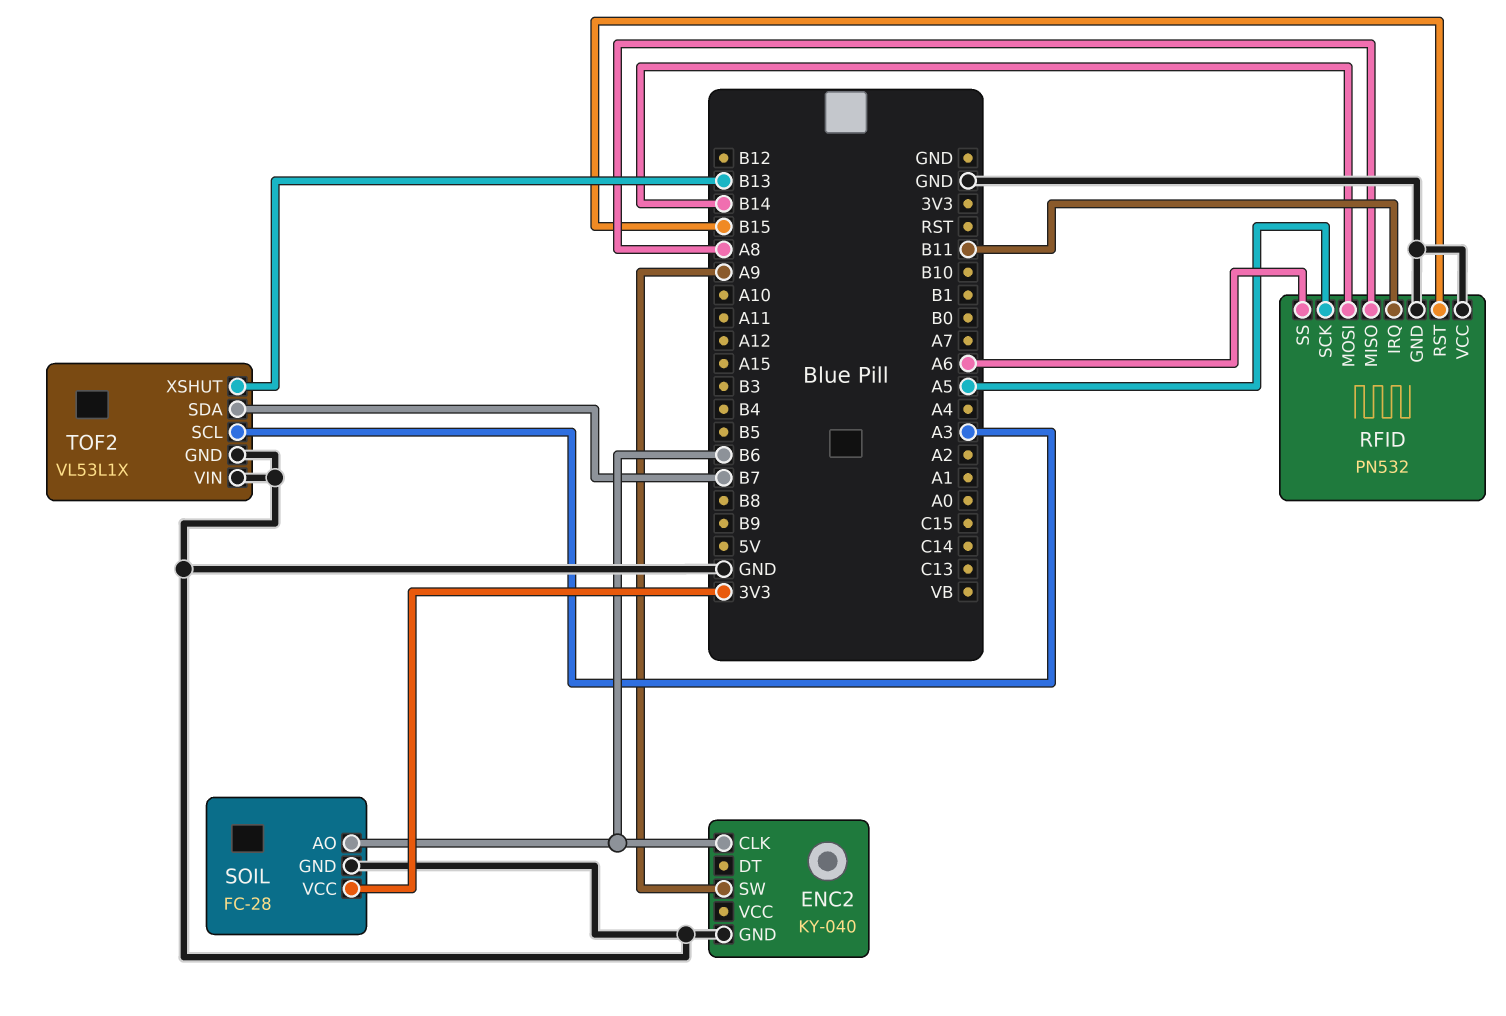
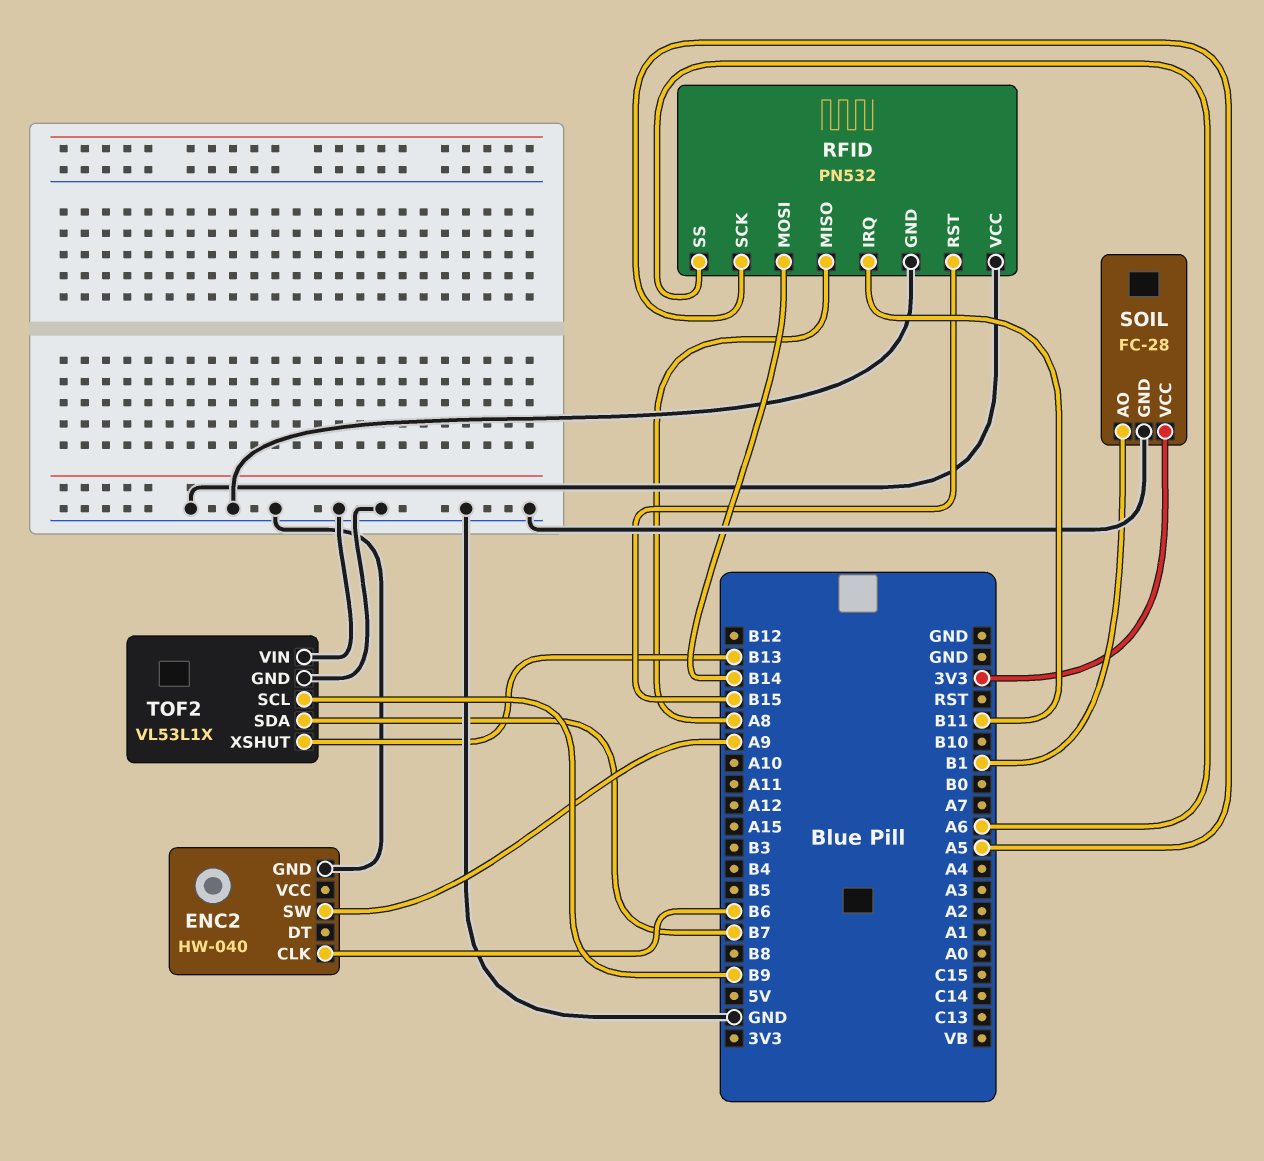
ENC2: KY-040 -> HW-040
SOIL pin AO: B6 -> B1
TOF2 pin SCL: A3 -> B9

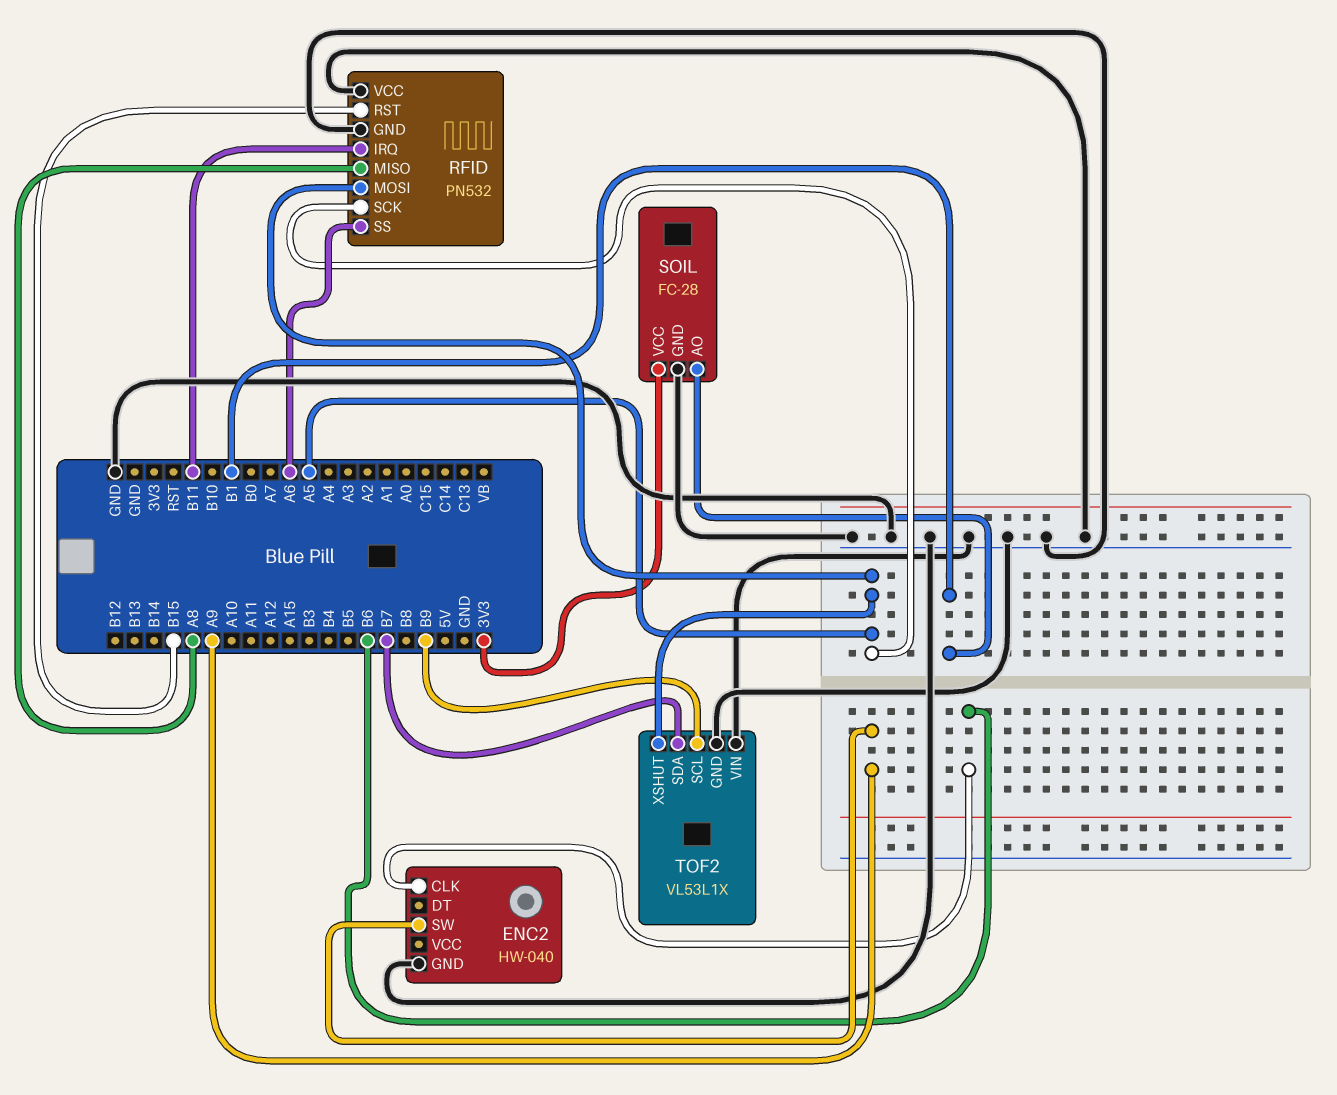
RFID pin MOSI: B14 -> A5
TOF2 pin XSHUT: B13 -> A5

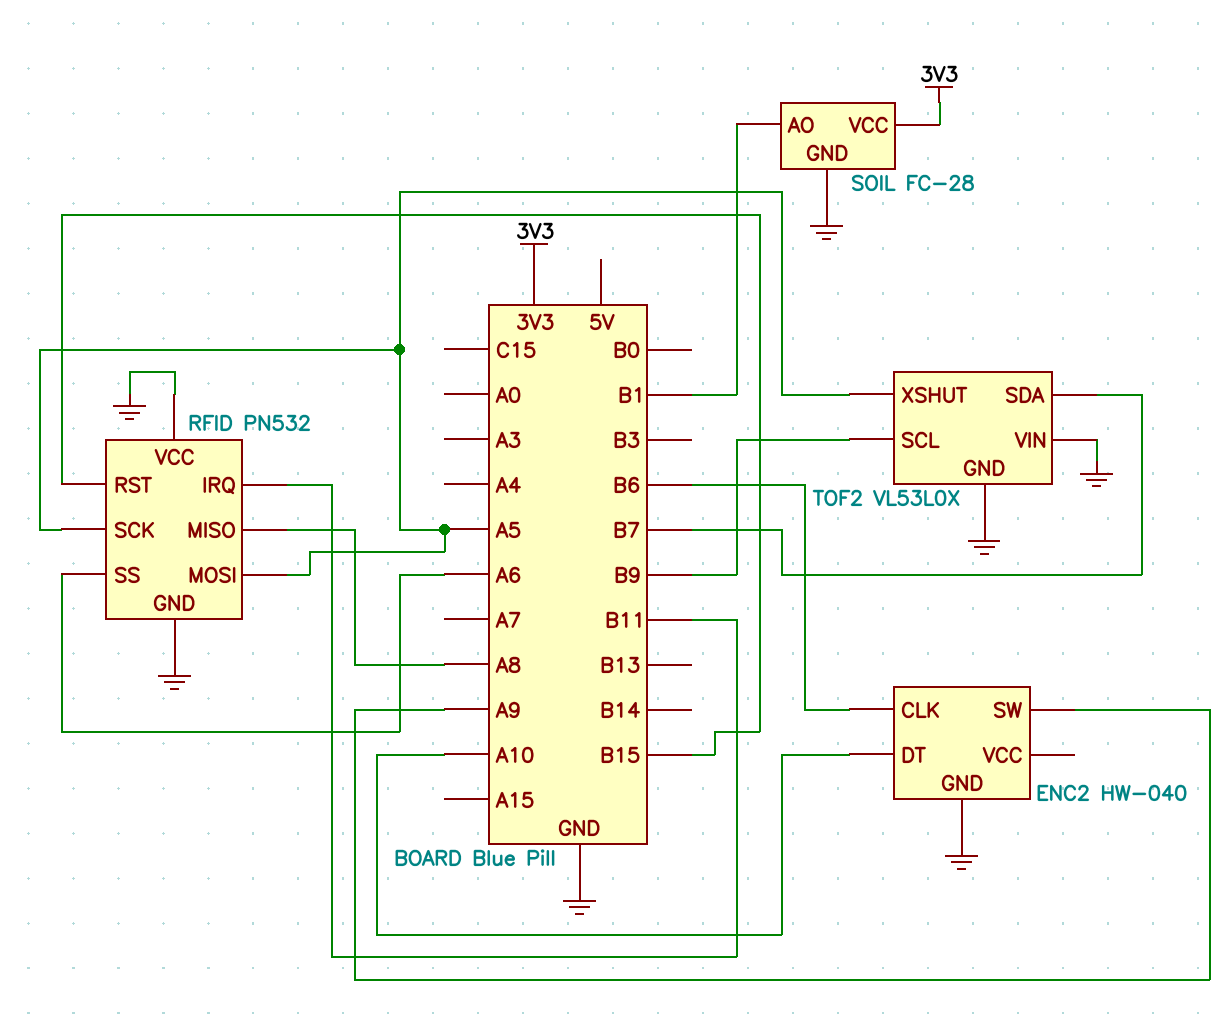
ENC2 pin DT: none -> A10
TOF2: VL53L1X -> VL53L0X

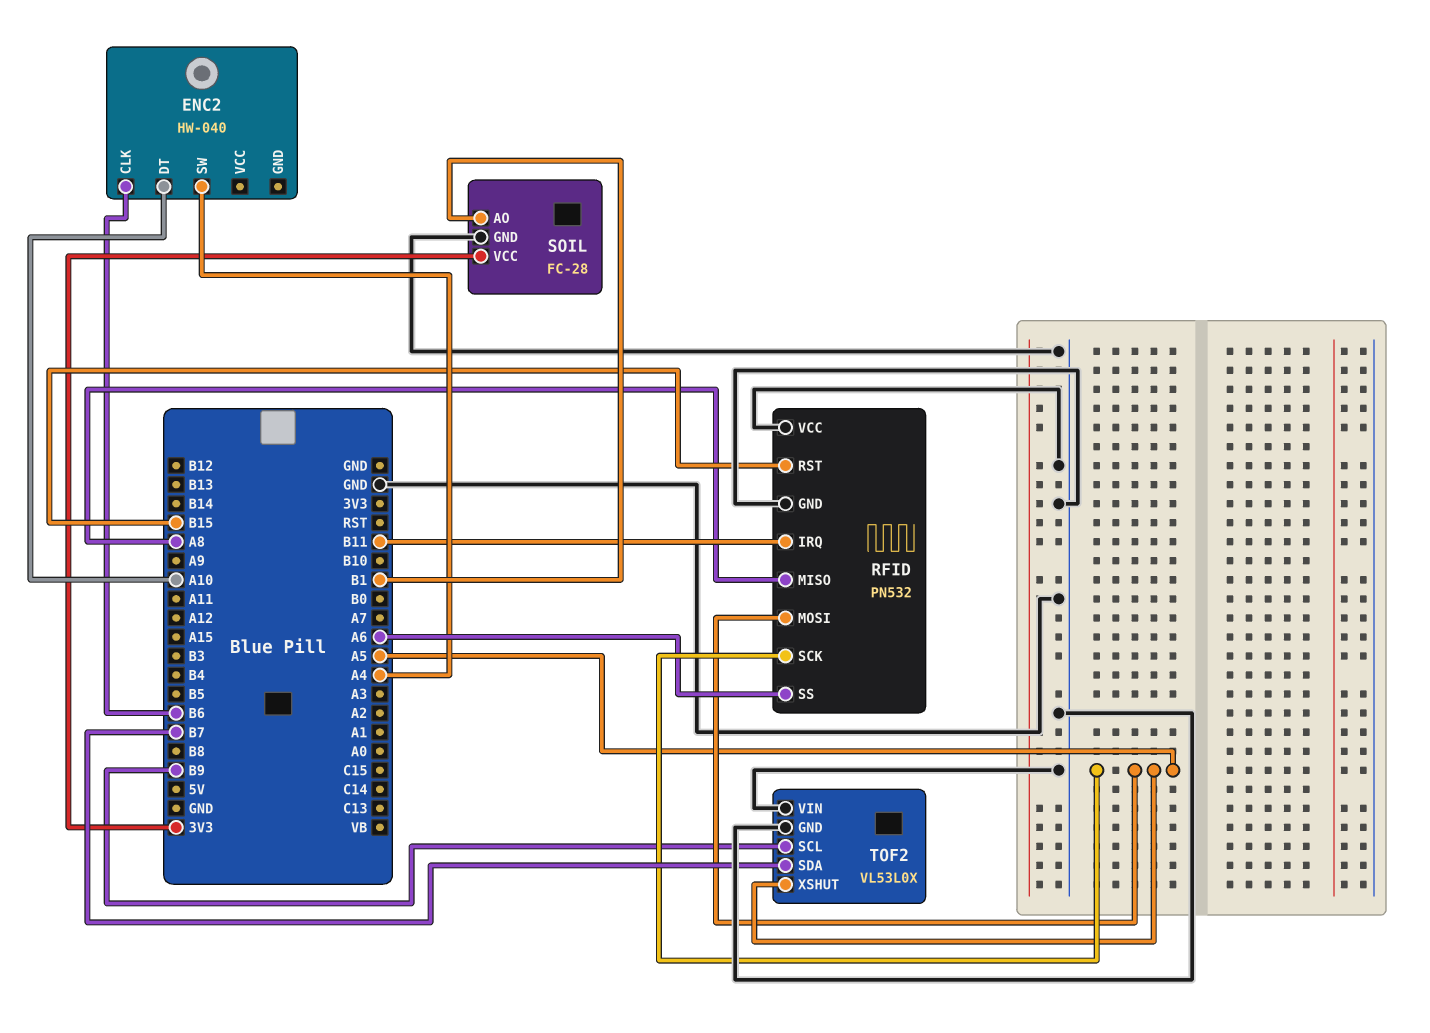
ENC2 pin GND: GND -> none
ENC2 pin SW: A9 -> A4

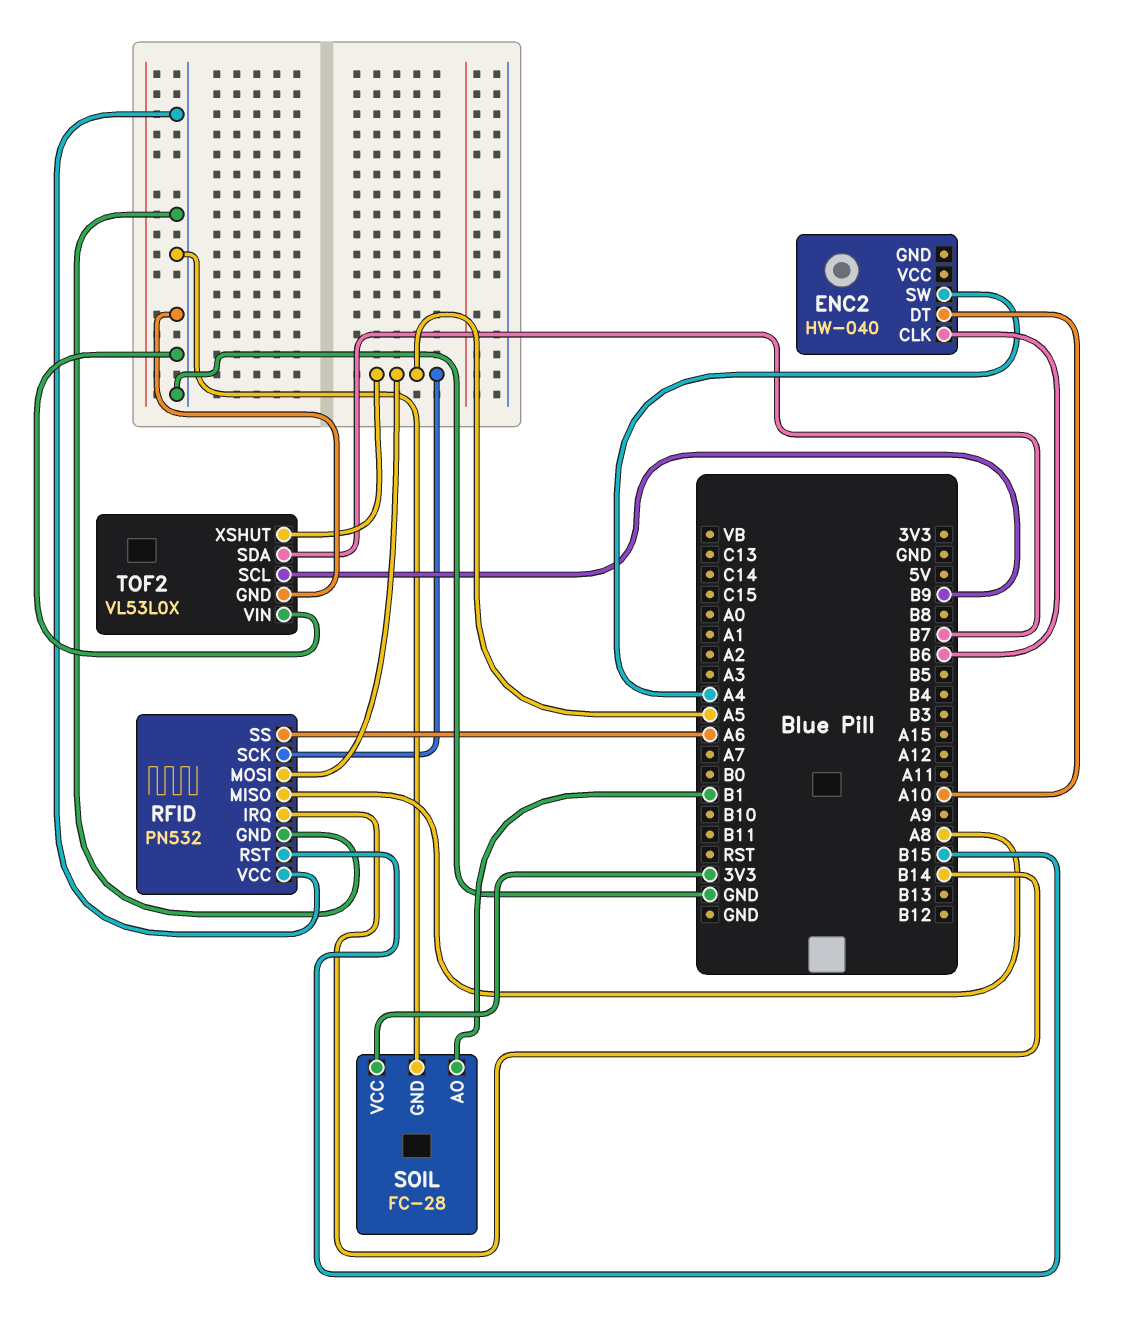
RFID pin IRQ: B11 -> B14

